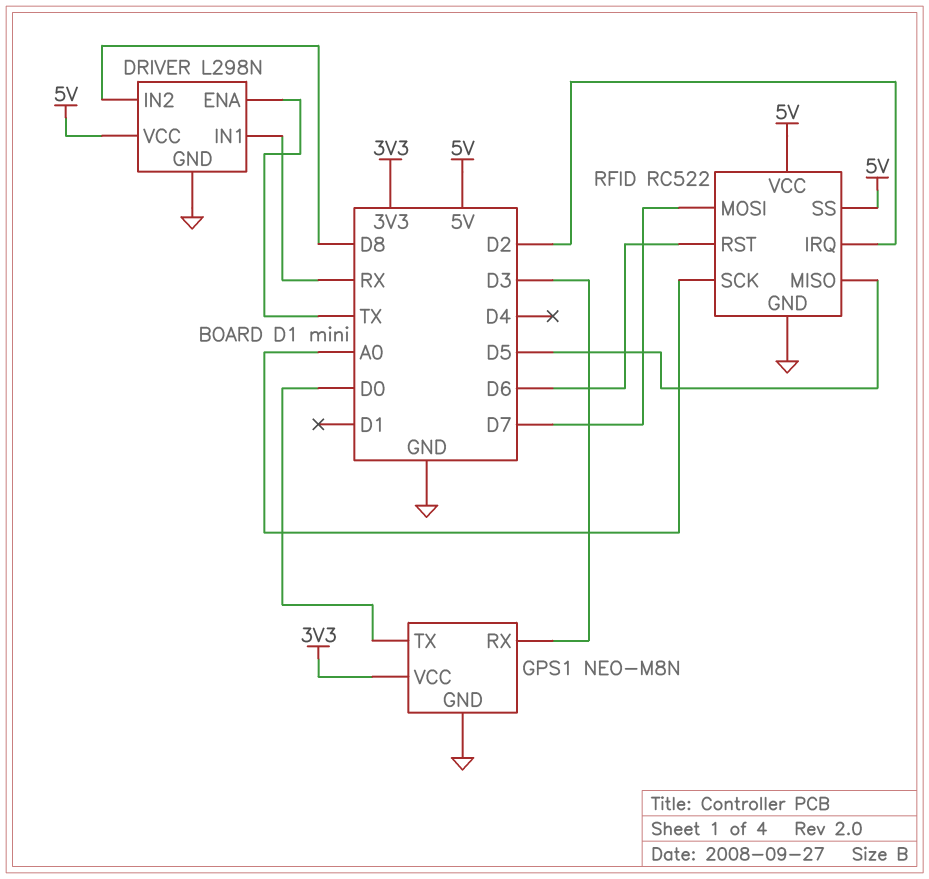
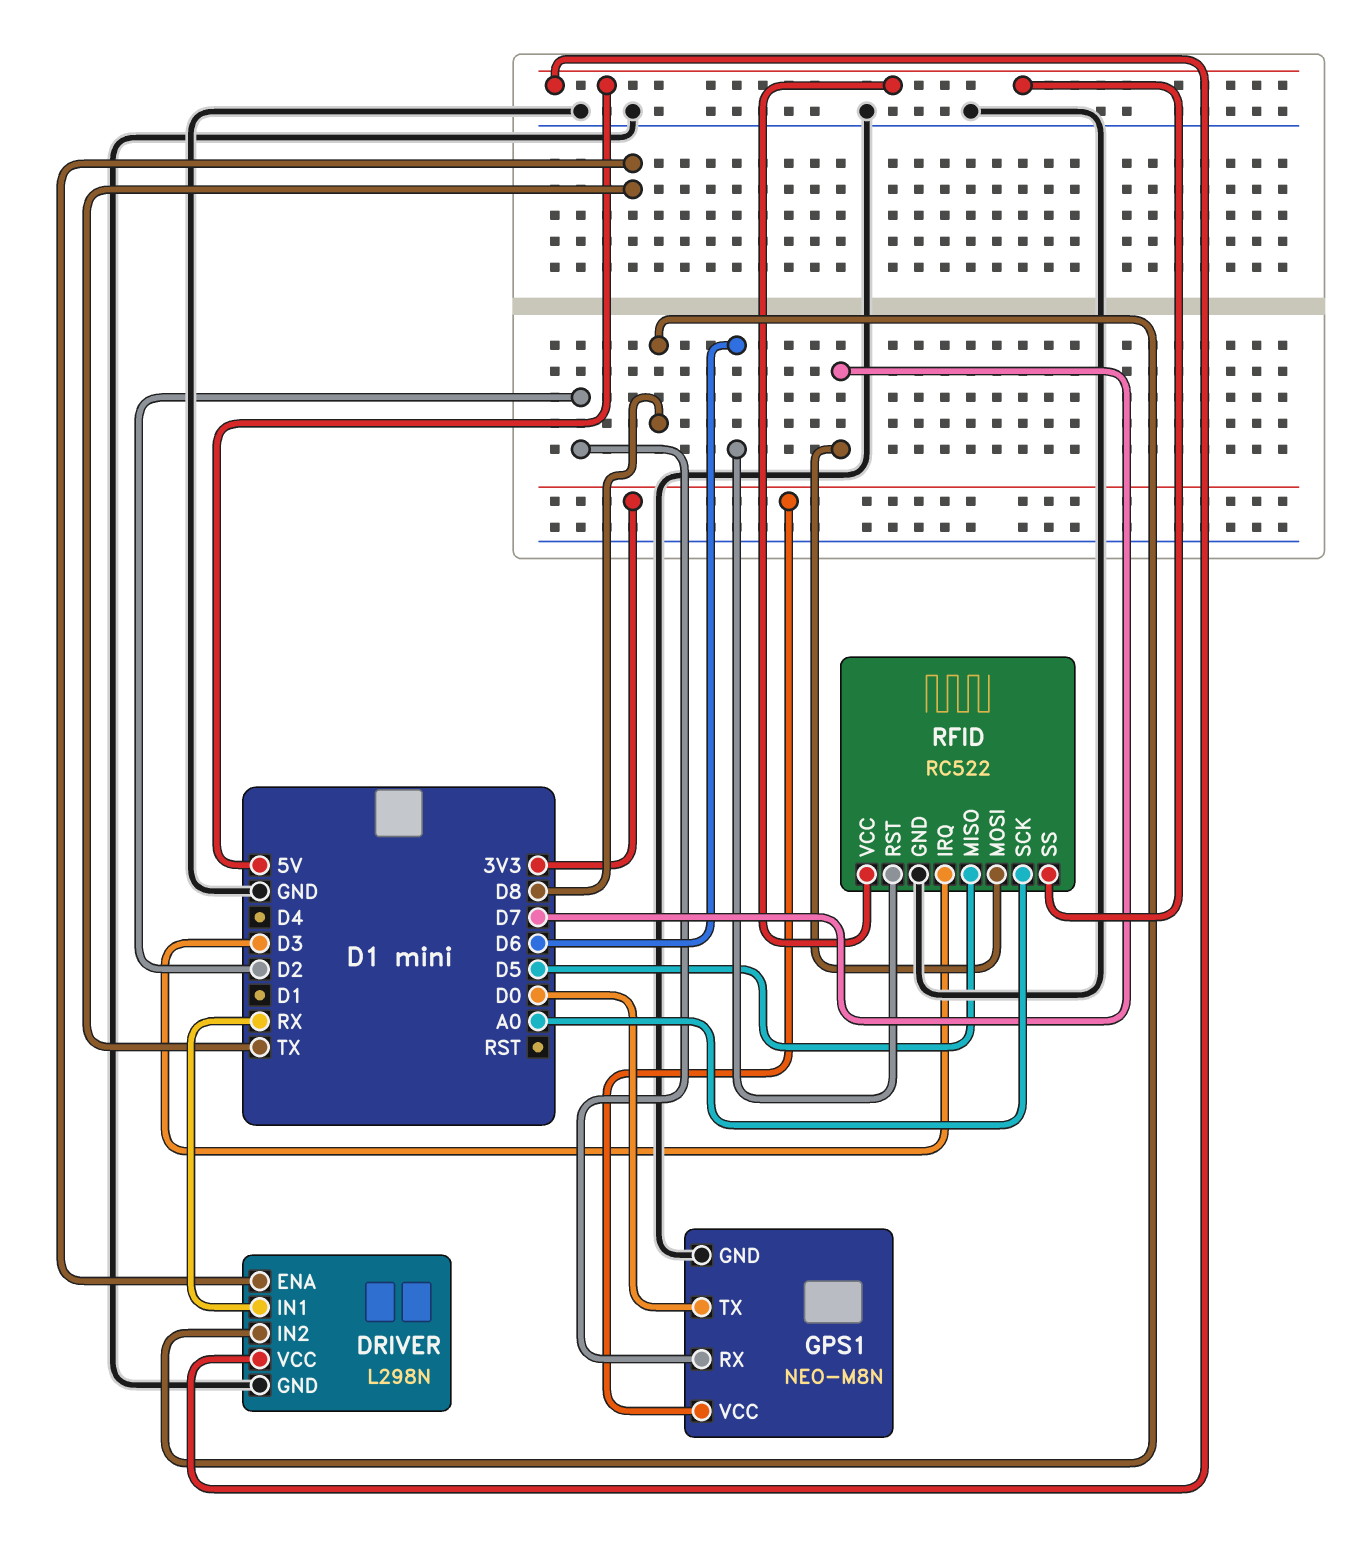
GPS1 pin RX: D3 -> D2
RFID pin IRQ: D2 -> D3

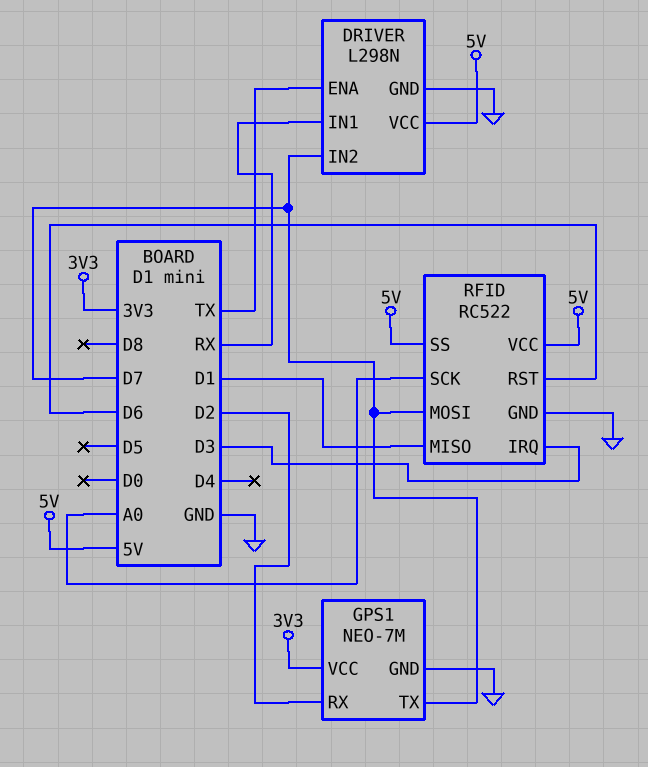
DRIVER pin IN2: D8 -> D7
GPS1: NEO-M8N -> NEO-7M
GPS1 pin TX: D0 -> D7
RFID pin MISO: D5 -> D1

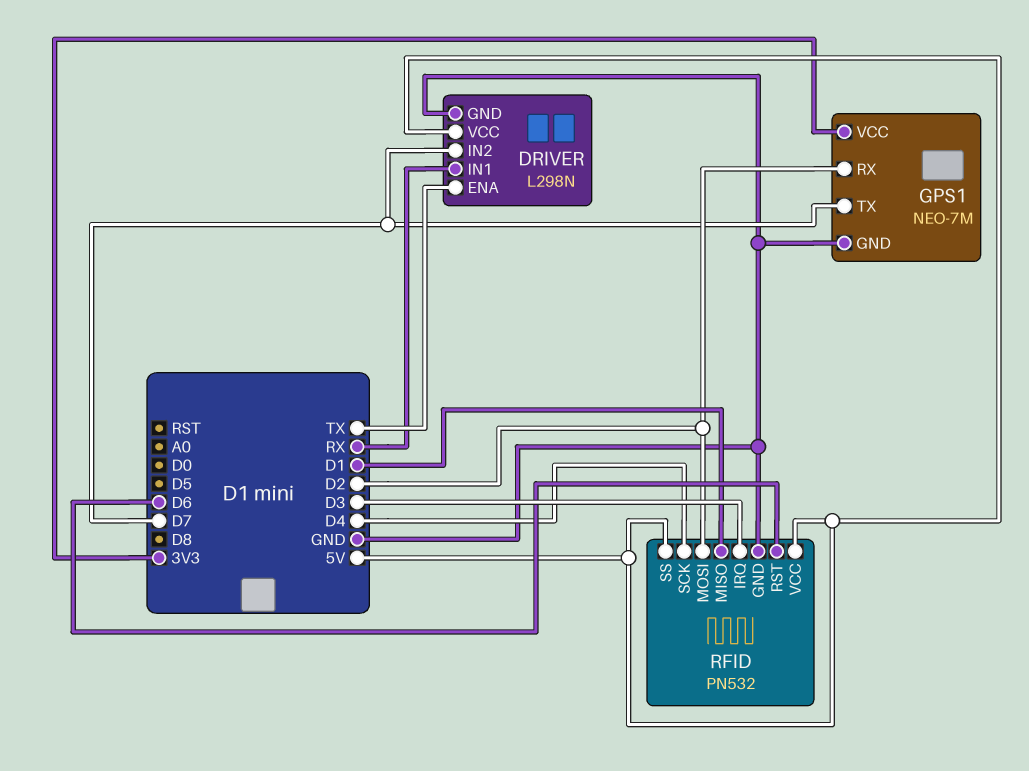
RFID: RC522 -> PN532
RFID pin MOSI: D7 -> D2
RFID pin SCK: A0 -> D4

